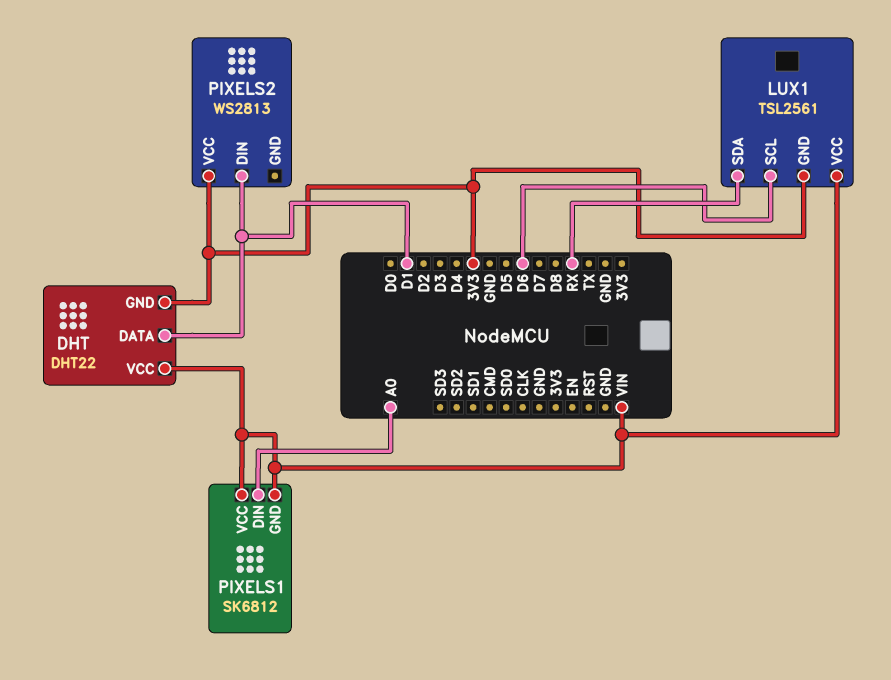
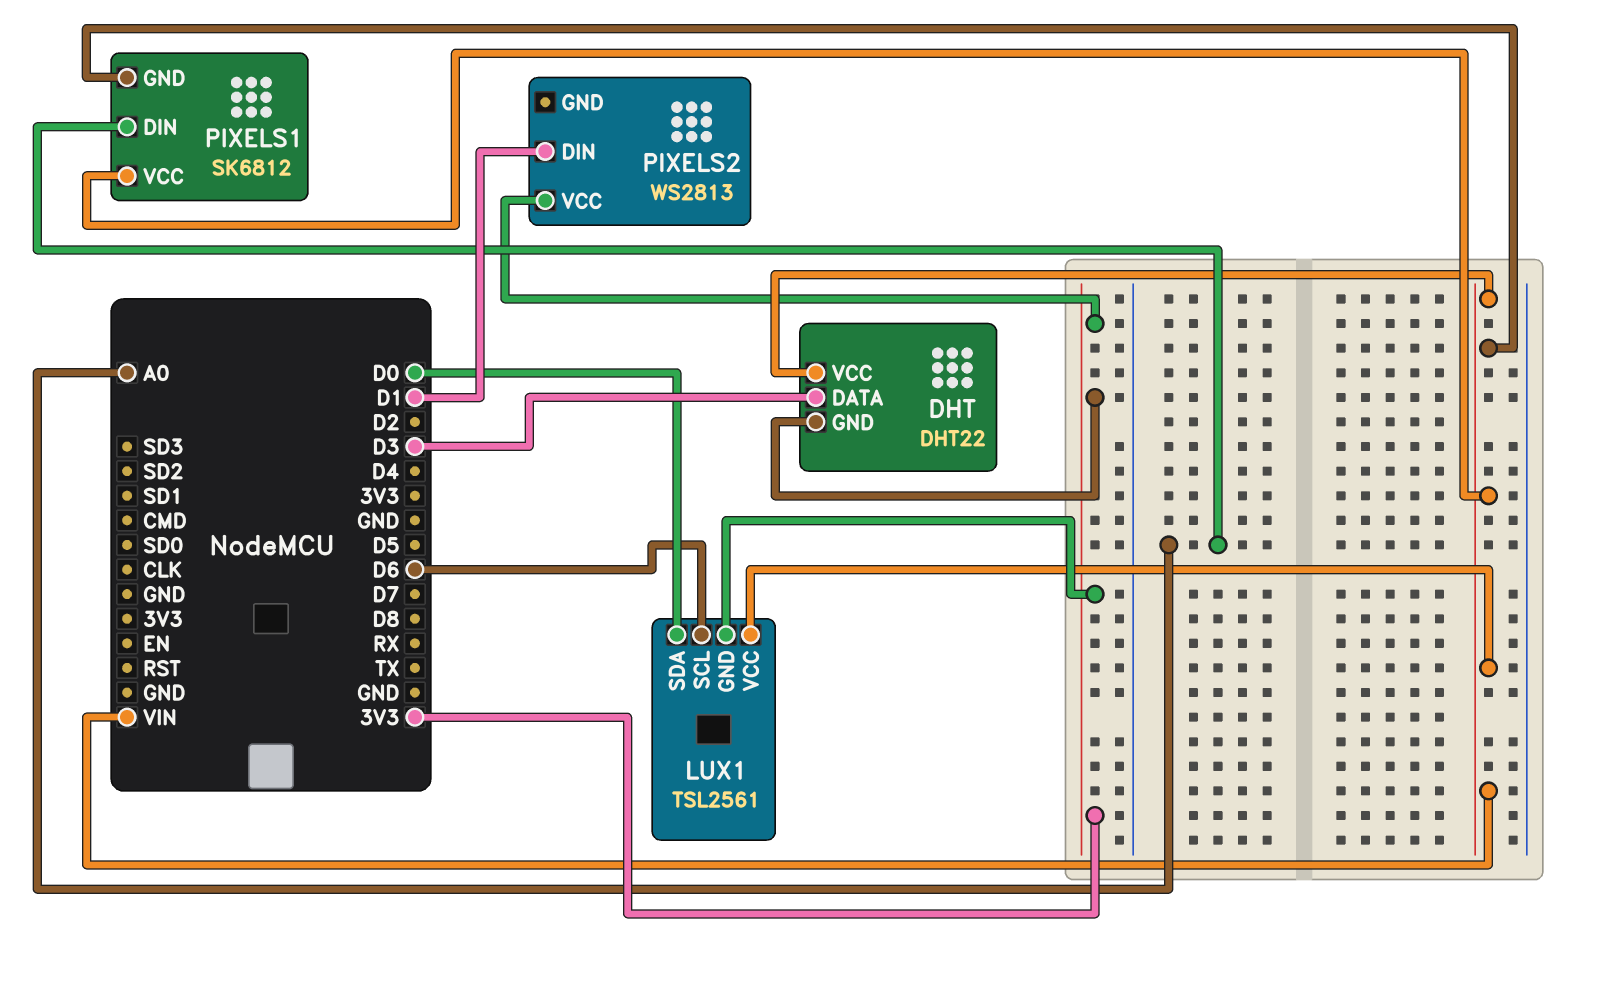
DHT pin DATA: D1 -> D3
LUX1 pin SDA: RX -> D0

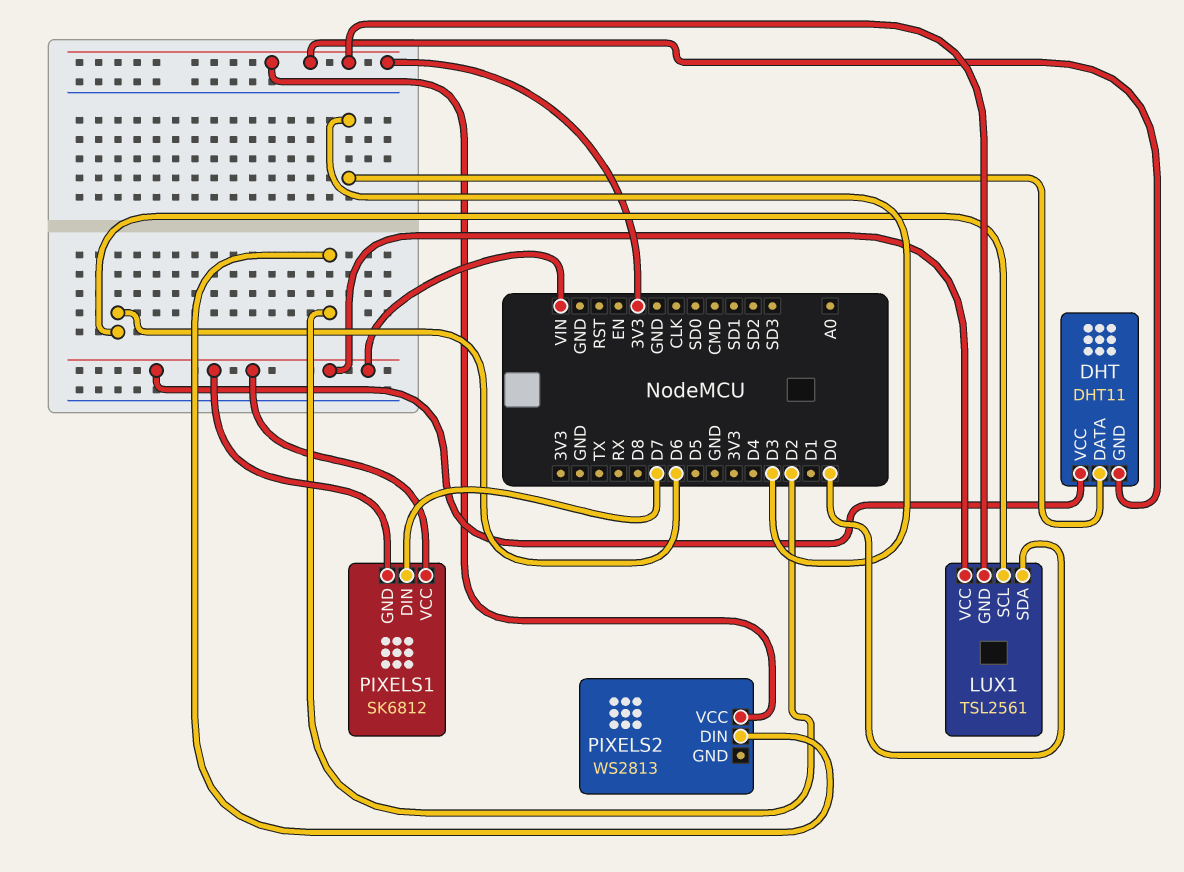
DHT: DHT22 -> DHT11
PIXELS1 pin DIN: A0 -> D7
PIXELS2 pin DIN: D1 -> D2

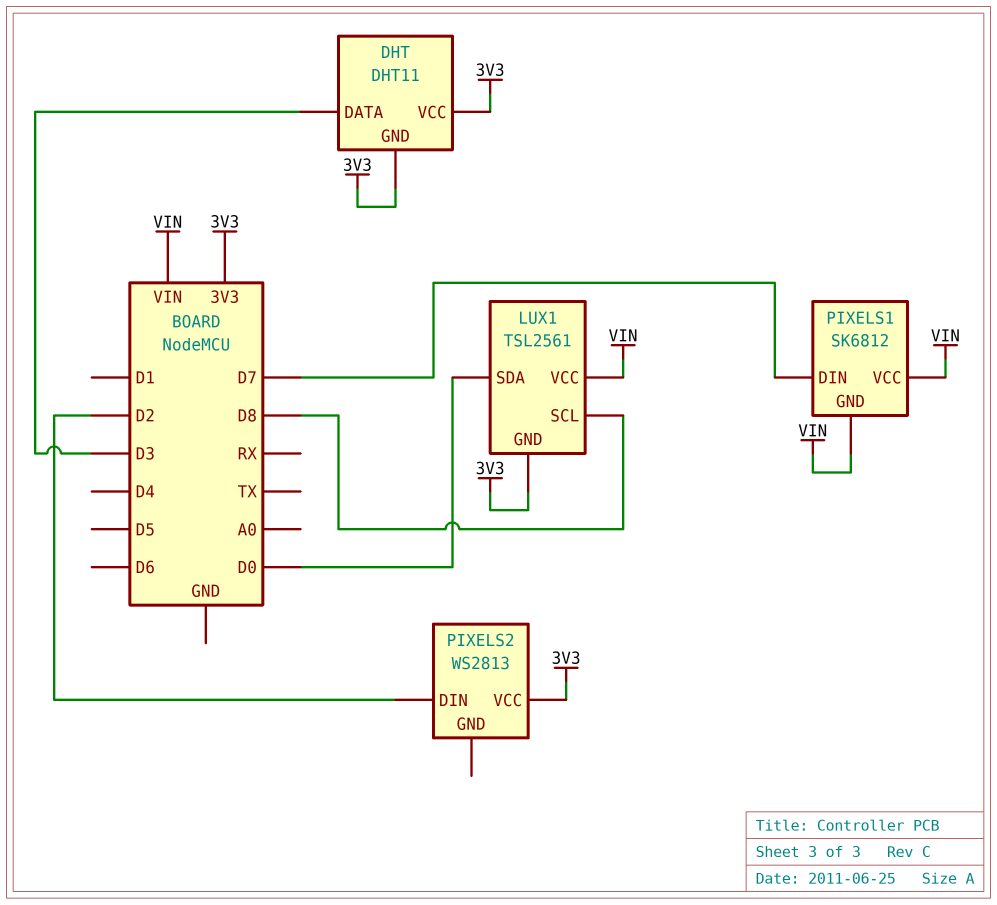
DHT pin VCC: VIN -> 3V3
LUX1 pin SCL: D6 -> D8

